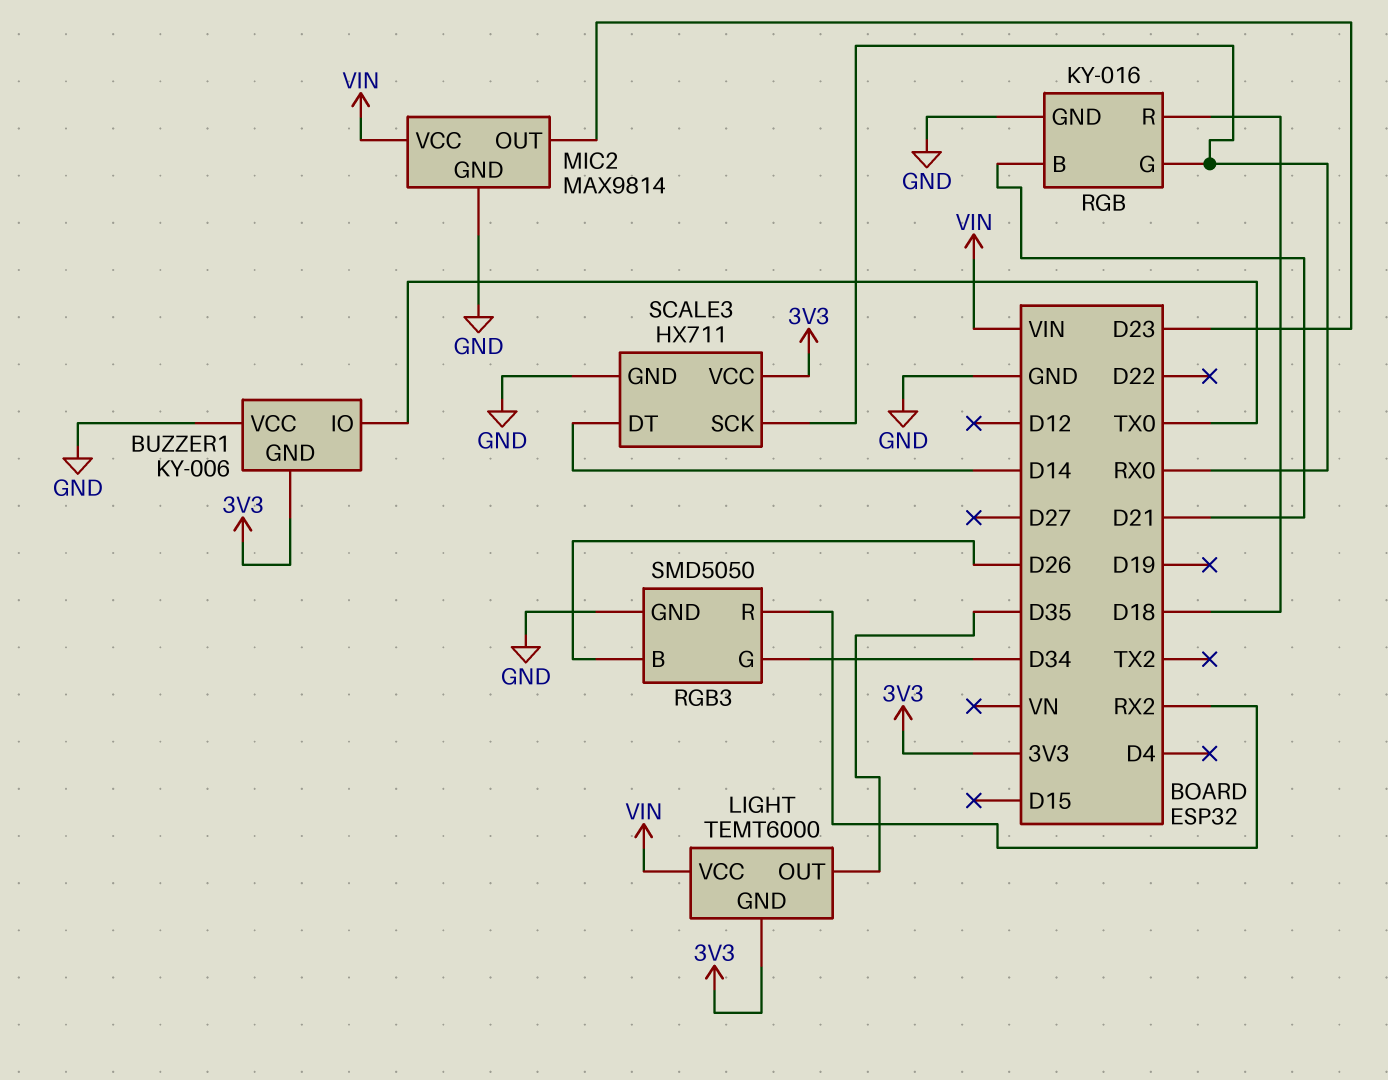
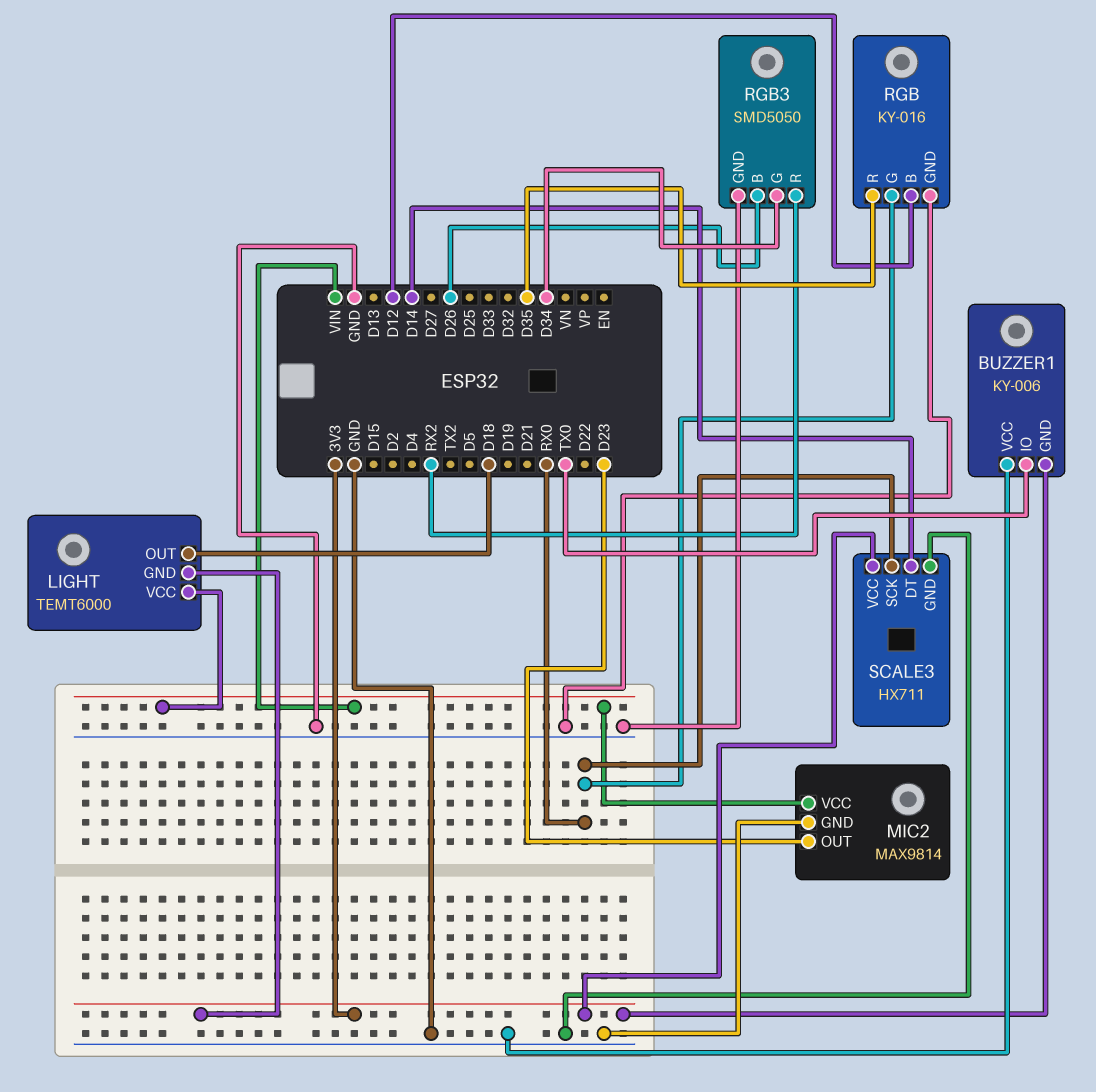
LIGHT pin OUT: D35 -> D18
RGB pin B: D21 -> D12
RGB pin R: D18 -> D35

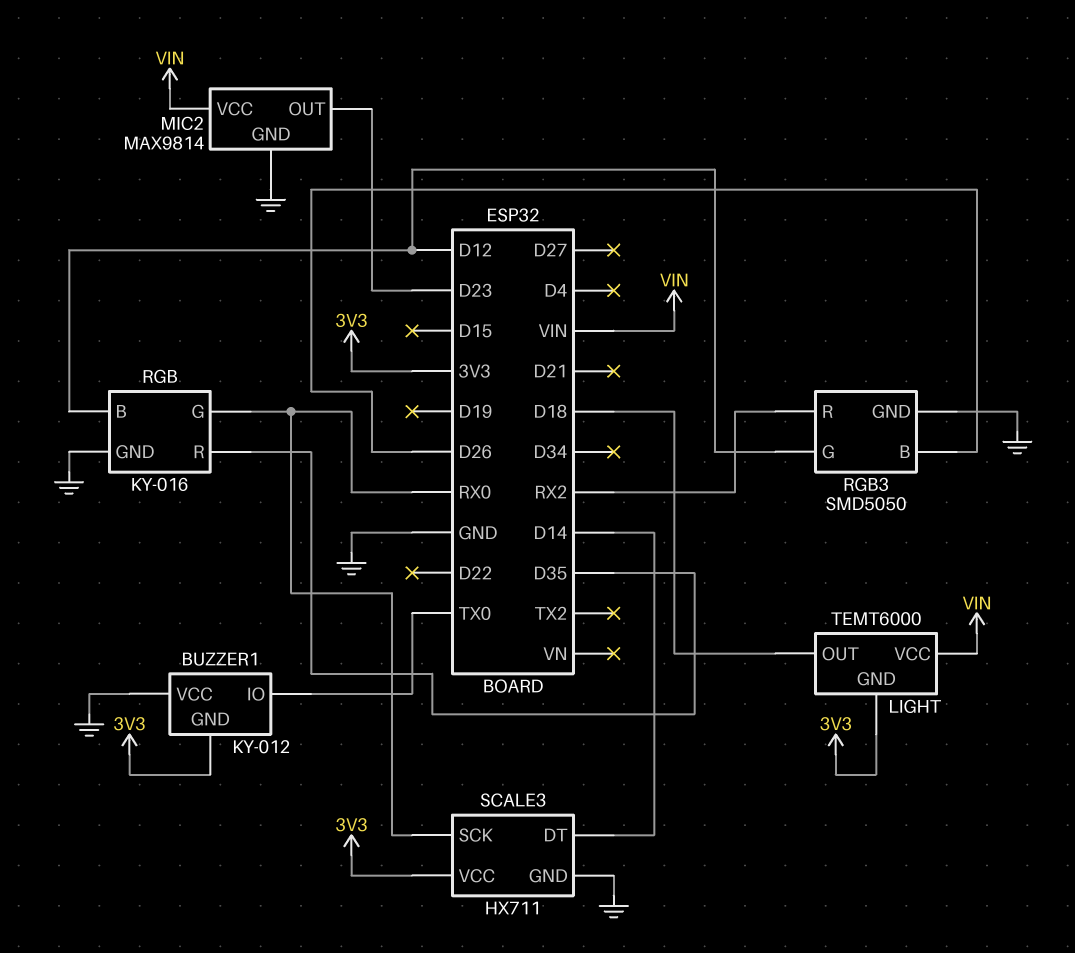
BUZZER1: KY-006 -> KY-012
RGB3 pin G: D34 -> D12

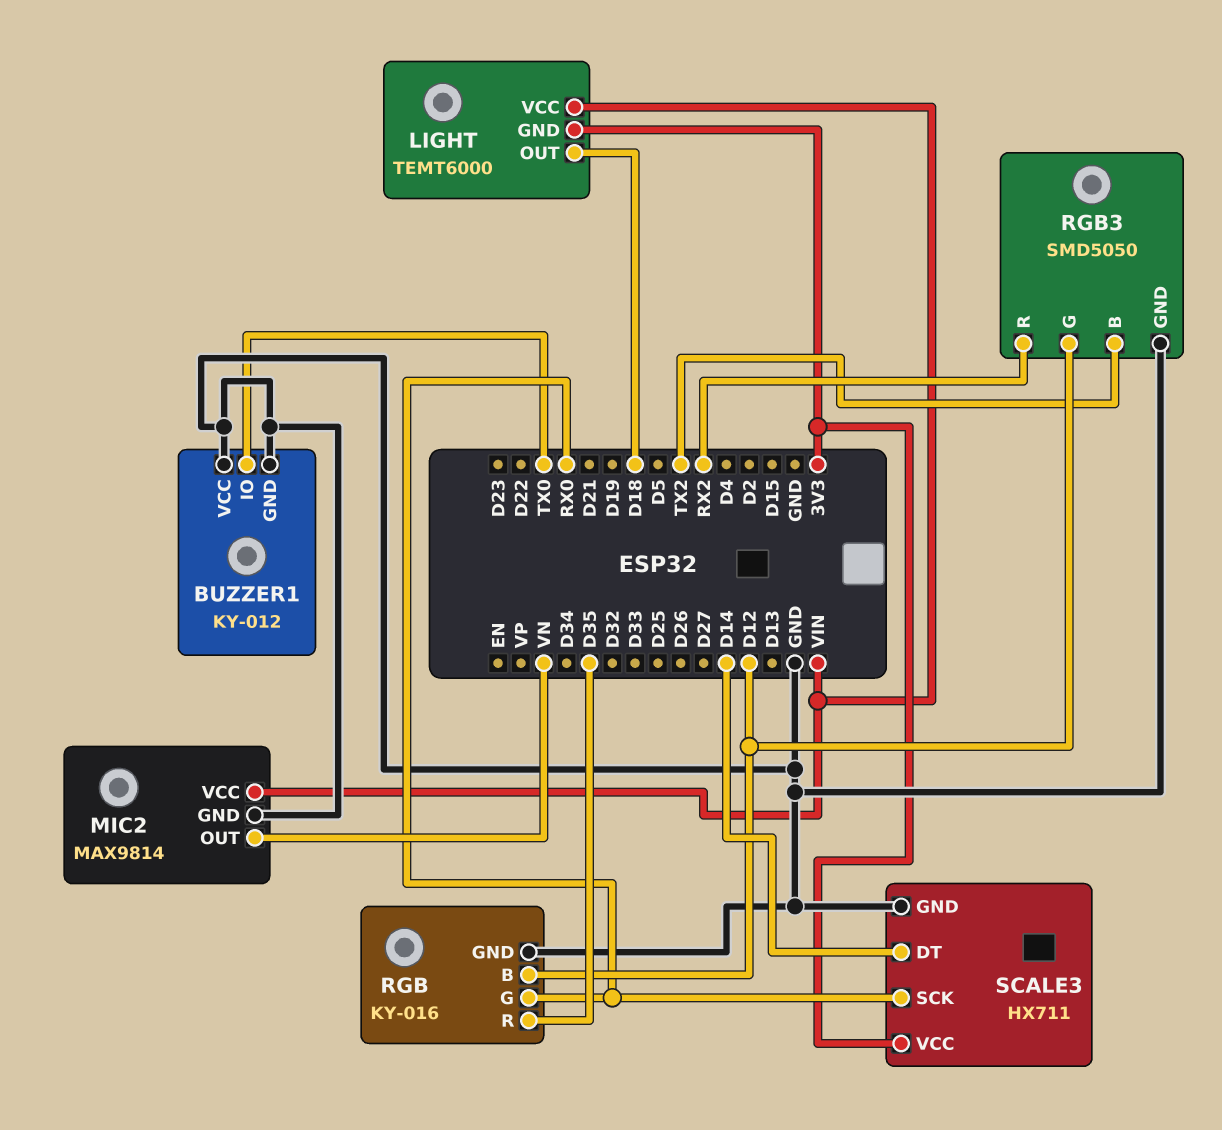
BUZZER1 pin GND: 3V3 -> GND
MIC2 pin OUT: D23 -> VN
RGB3 pin B: D26 -> TX2

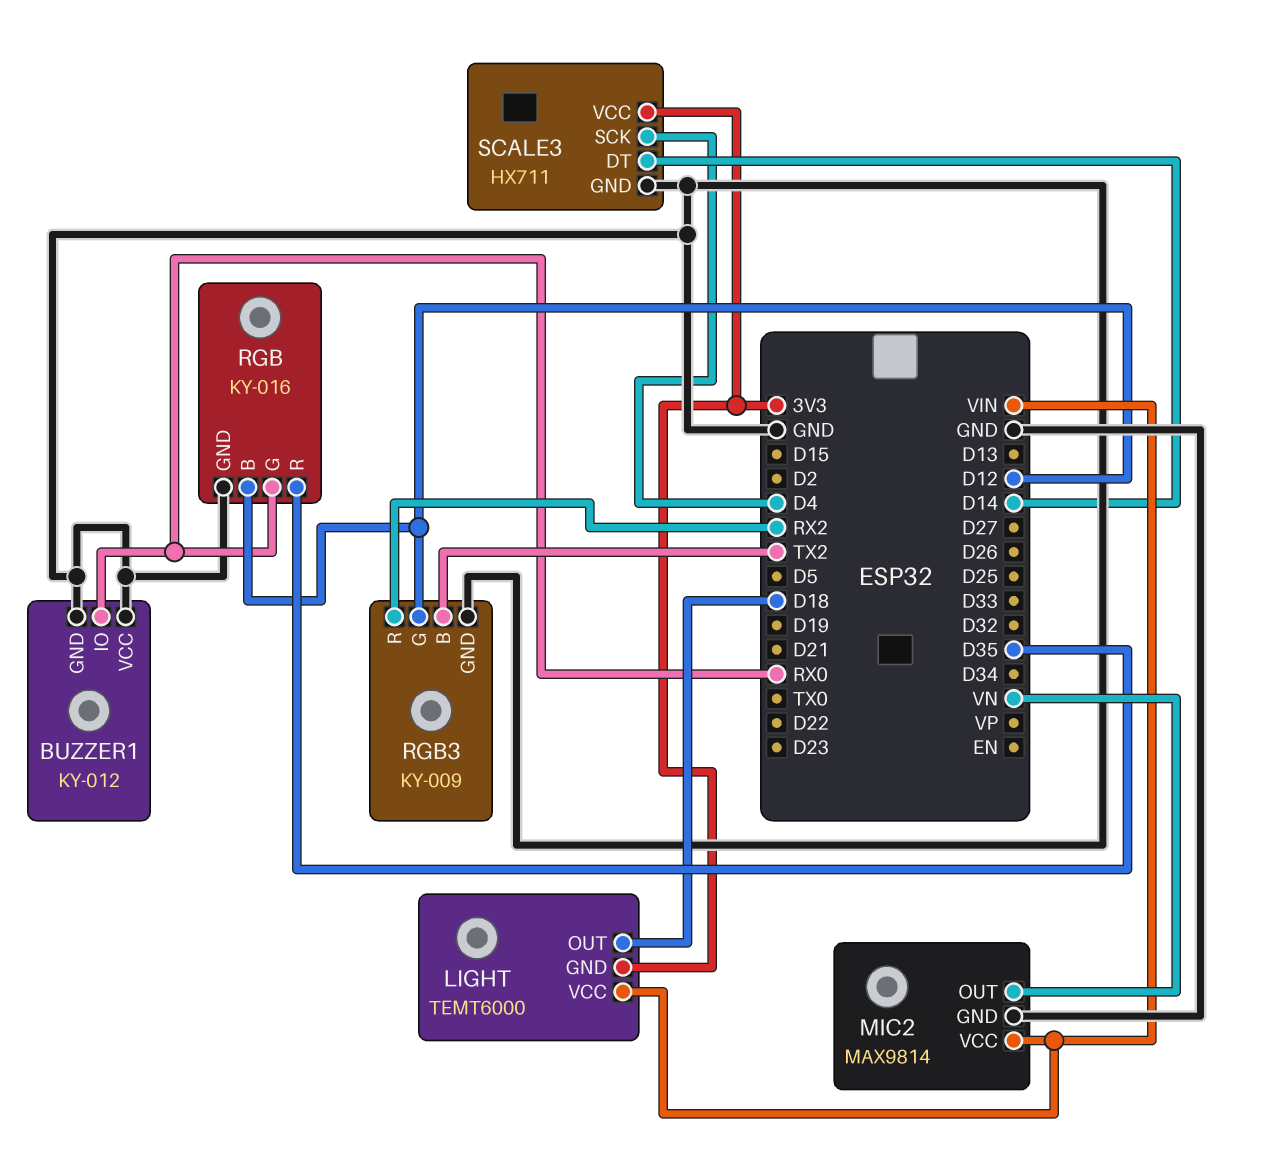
BUZZER1 pin IO: TX0 -> RX0
RGB3: SMD5050 -> KY-009
SCALE3 pin SCK: RX0 -> D4

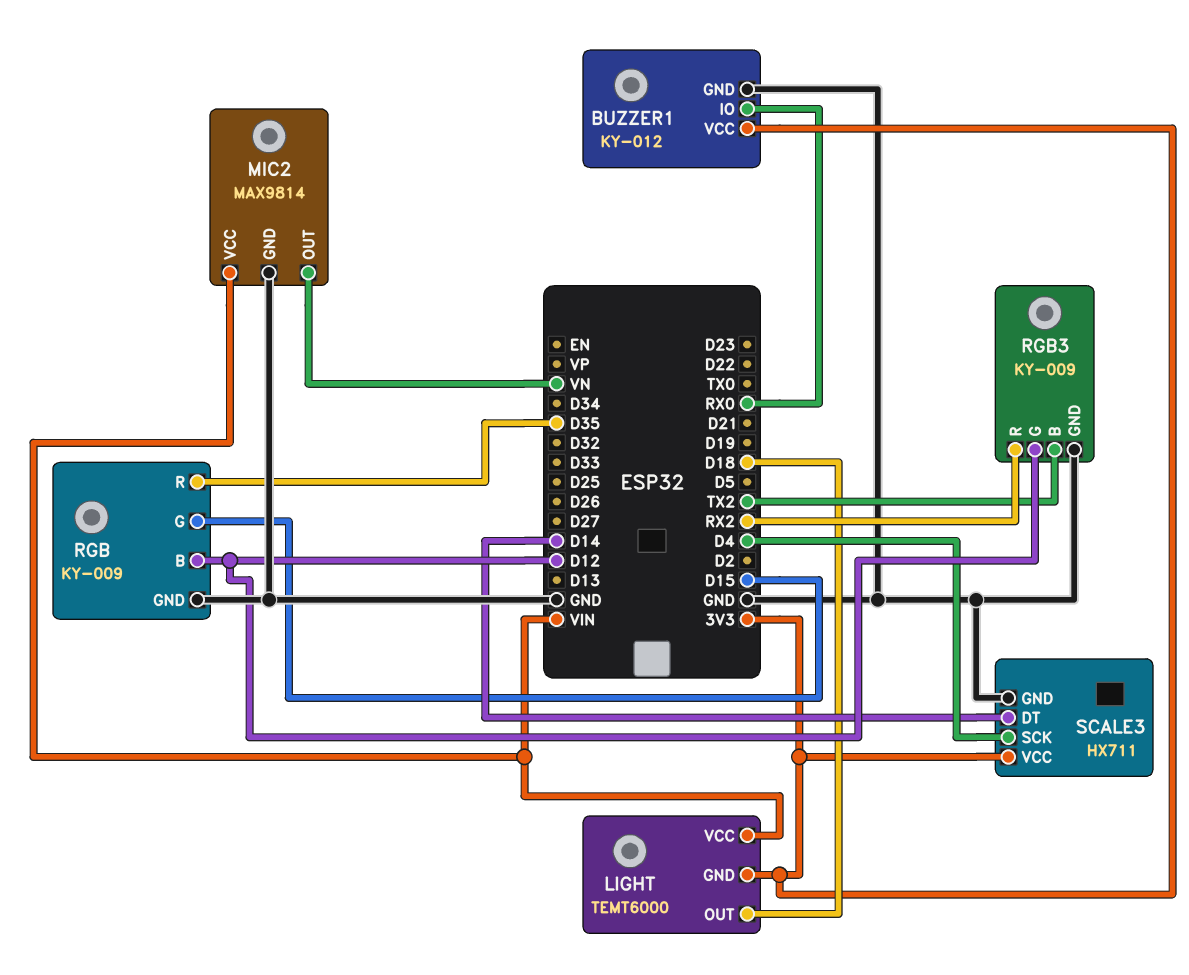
BUZZER1 pin VCC: GND -> 3V3
RGB: KY-016 -> KY-009
RGB pin G: RX0 -> D15

